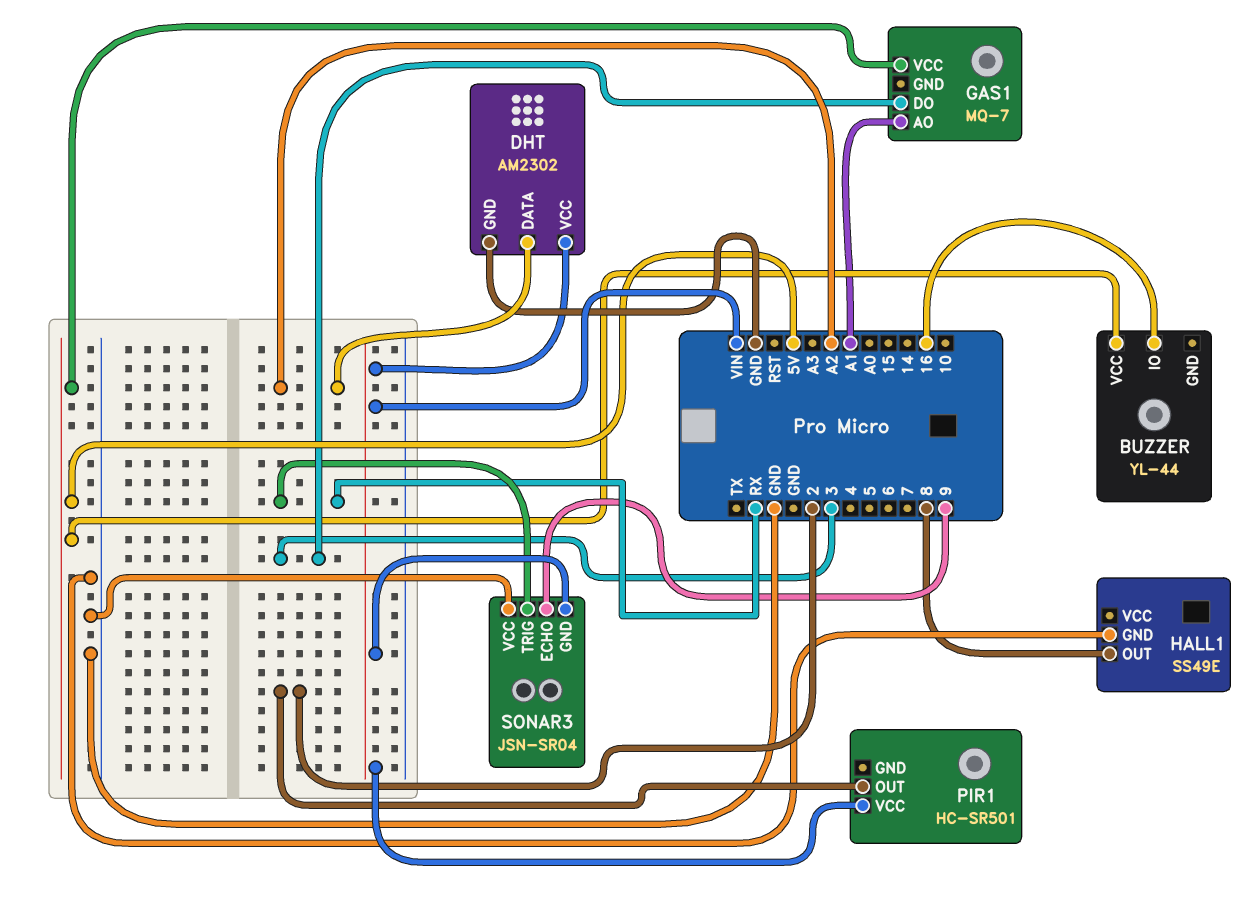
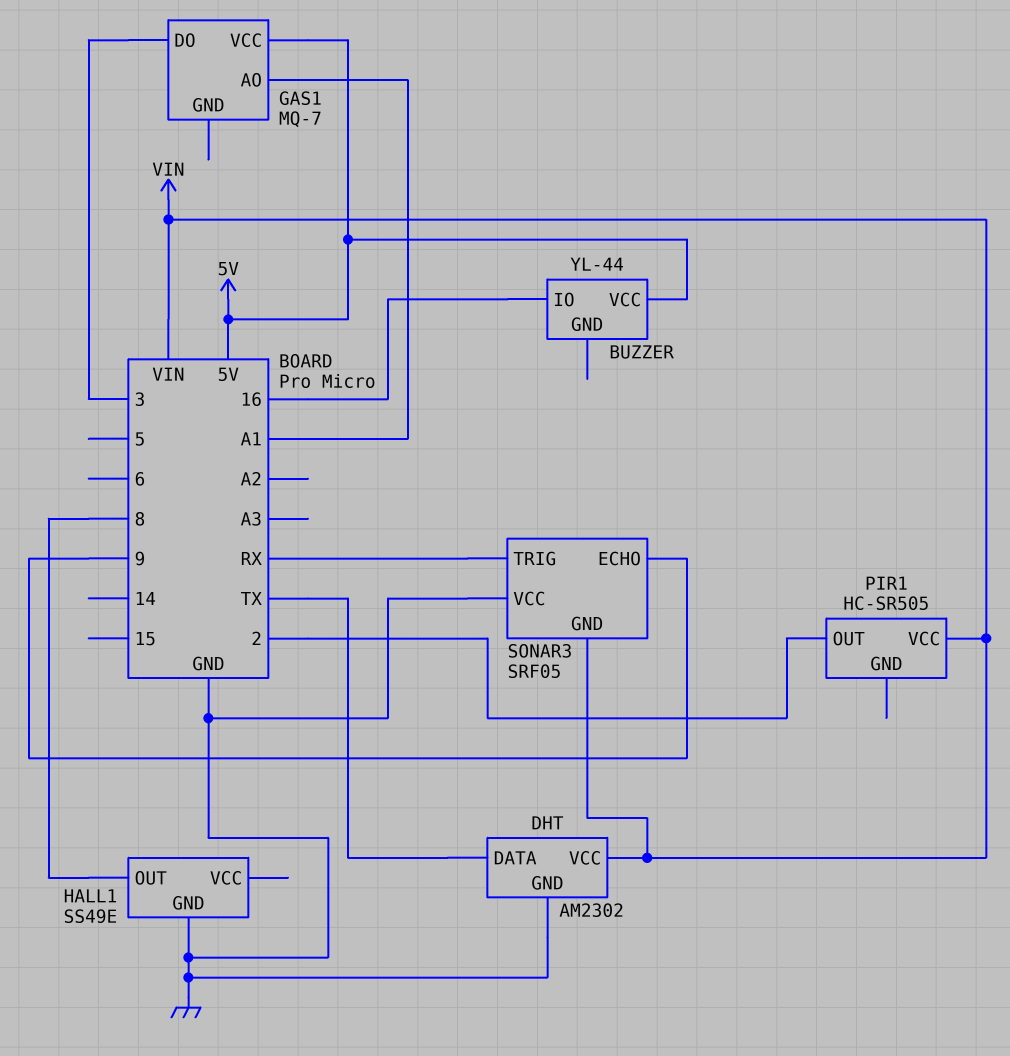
DHT pin DATA: A2 -> TX
PIR1: HC-SR501 -> HC-SR505
SONAR3: JSN-SR04 -> SRF05

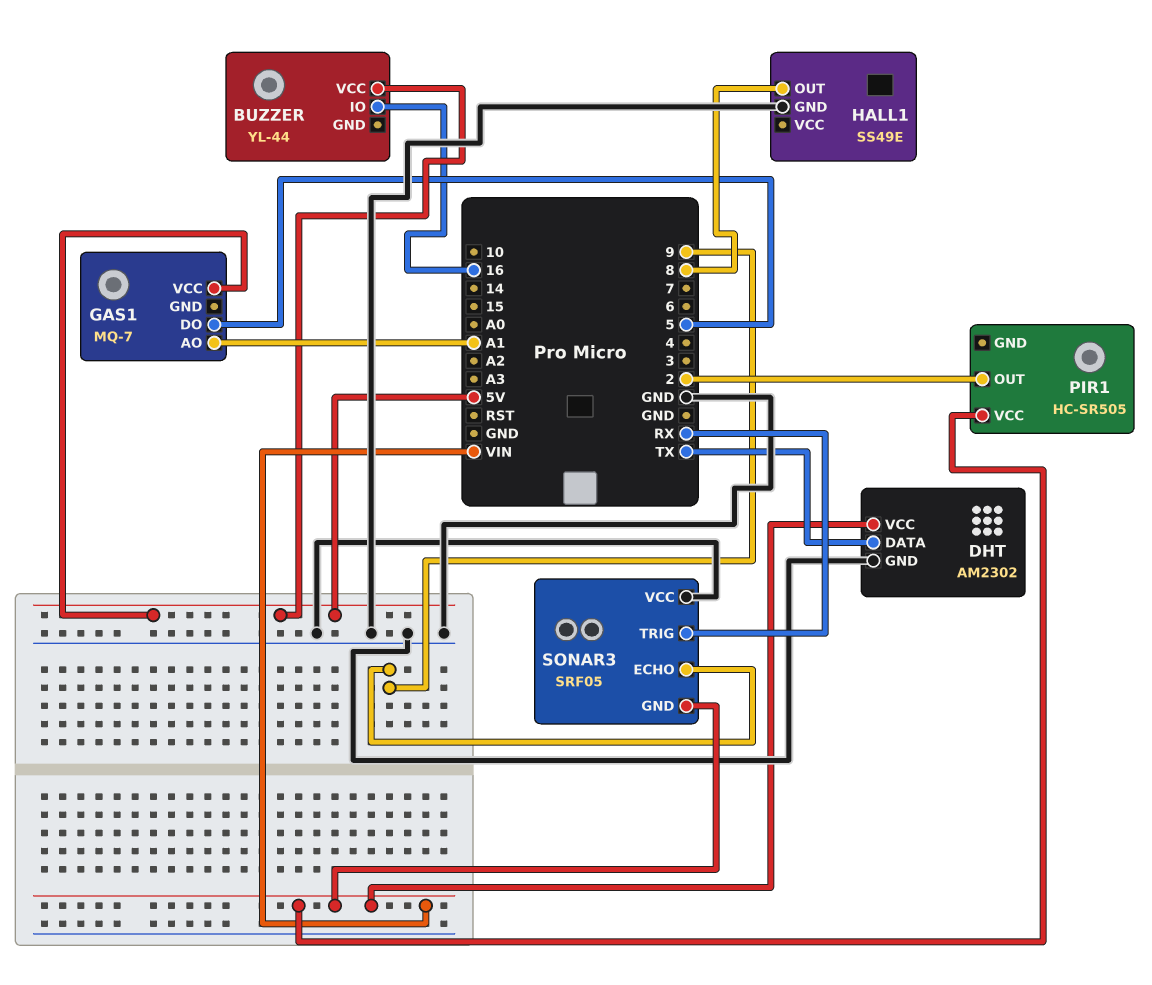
GAS1 pin DO: 3 -> 5

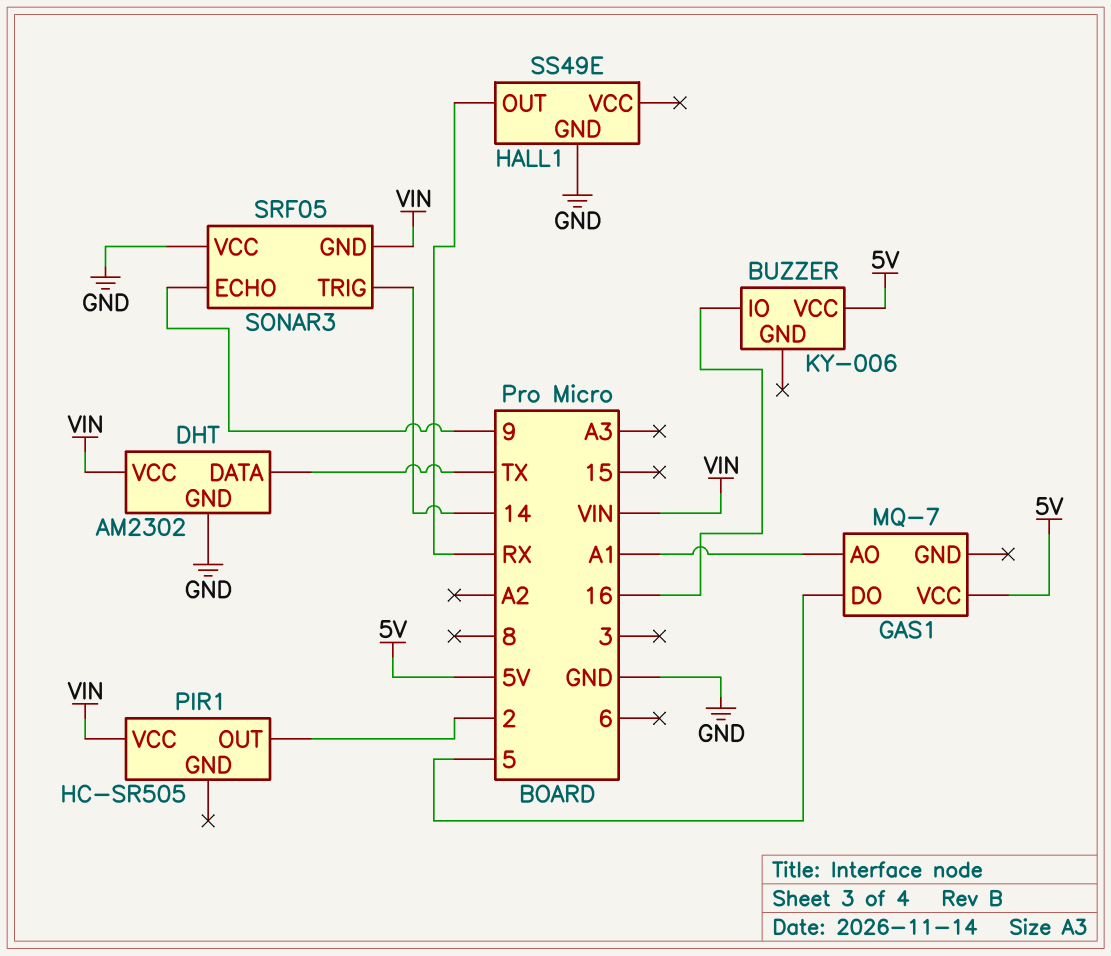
BUZZER: YL-44 -> KY-006
HALL1 pin OUT: 8 -> RX
SONAR3 pin TRIG: RX -> 14

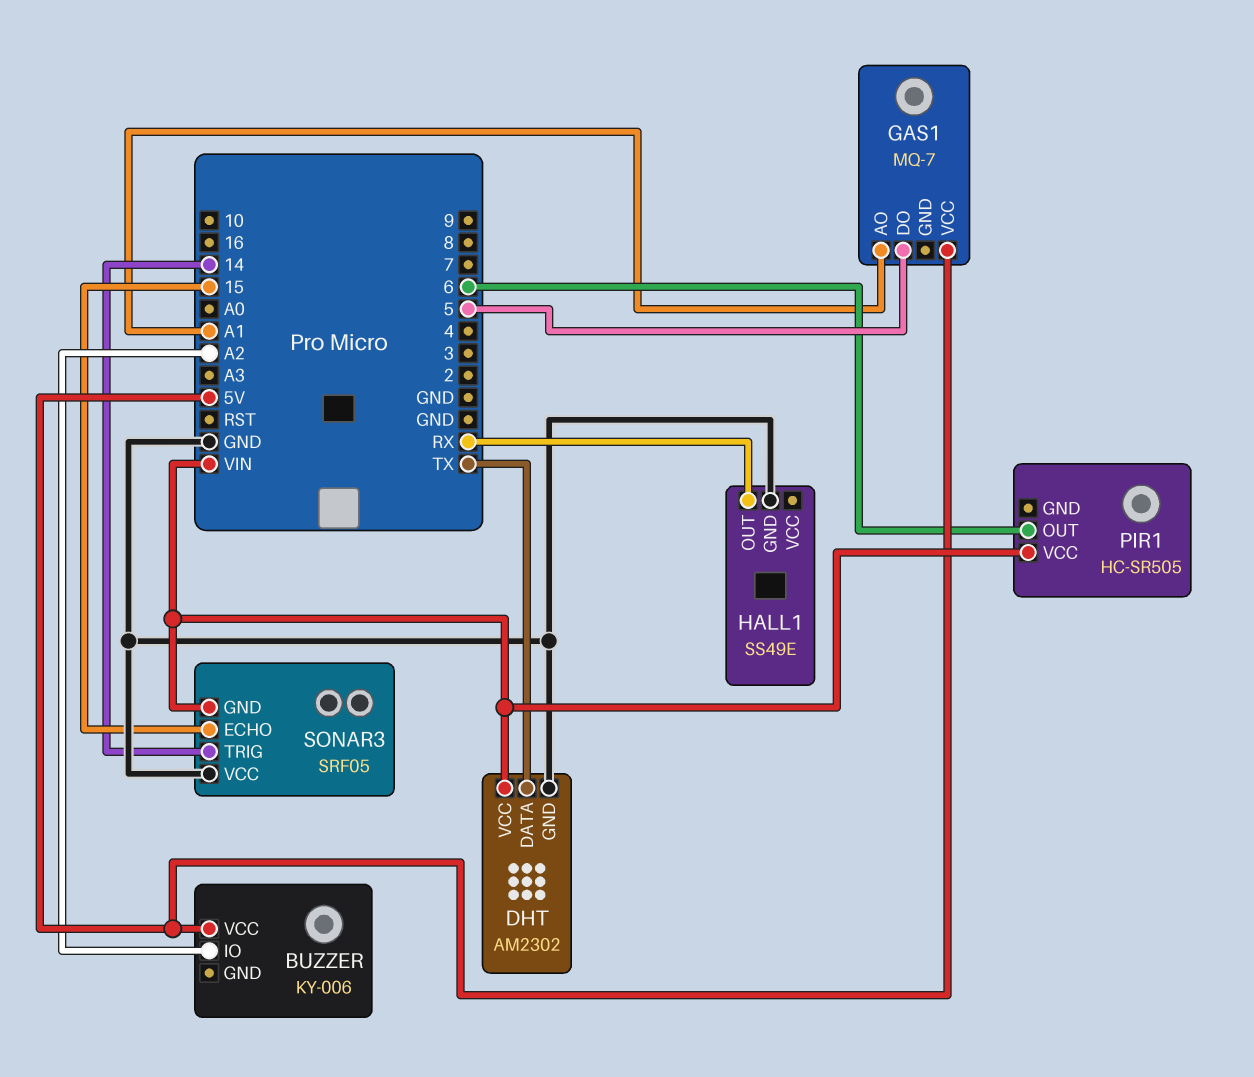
BUZZER pin IO: 16 -> A2
PIR1 pin OUT: 2 -> 6
SONAR3 pin ECHO: 9 -> 15

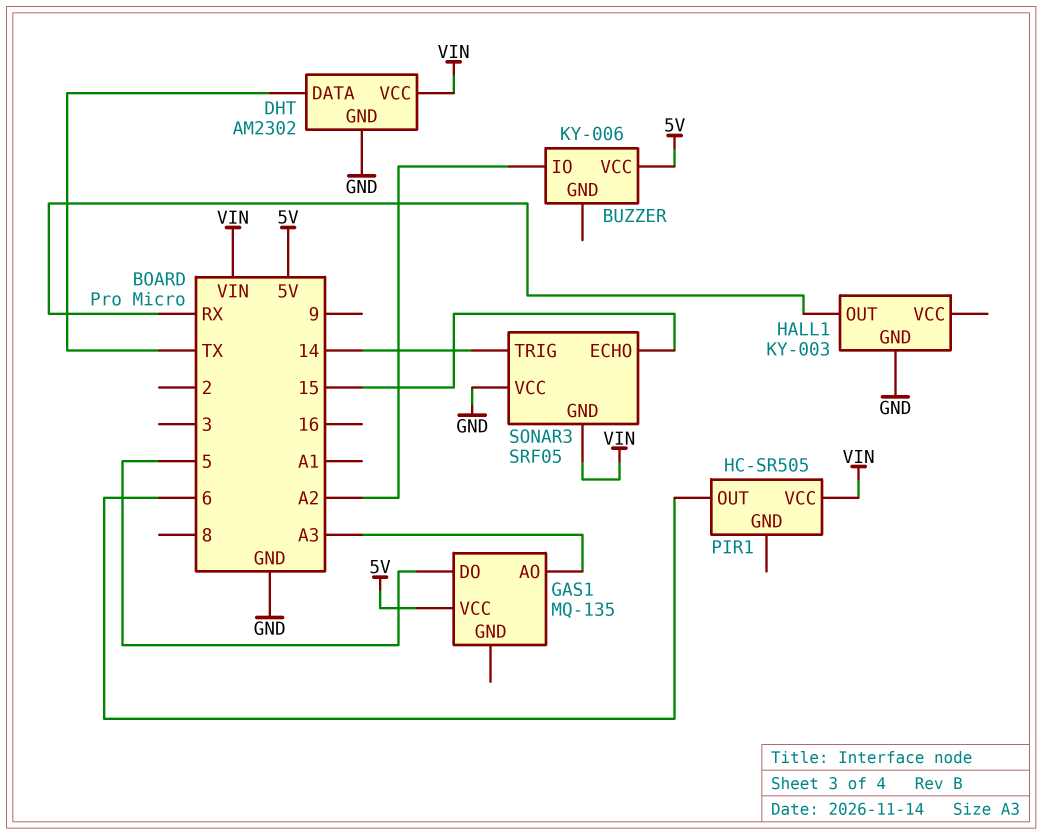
GAS1: MQ-7 -> MQ-135
GAS1 pin AO: A1 -> A3
HALL1: SS49E -> KY-003

